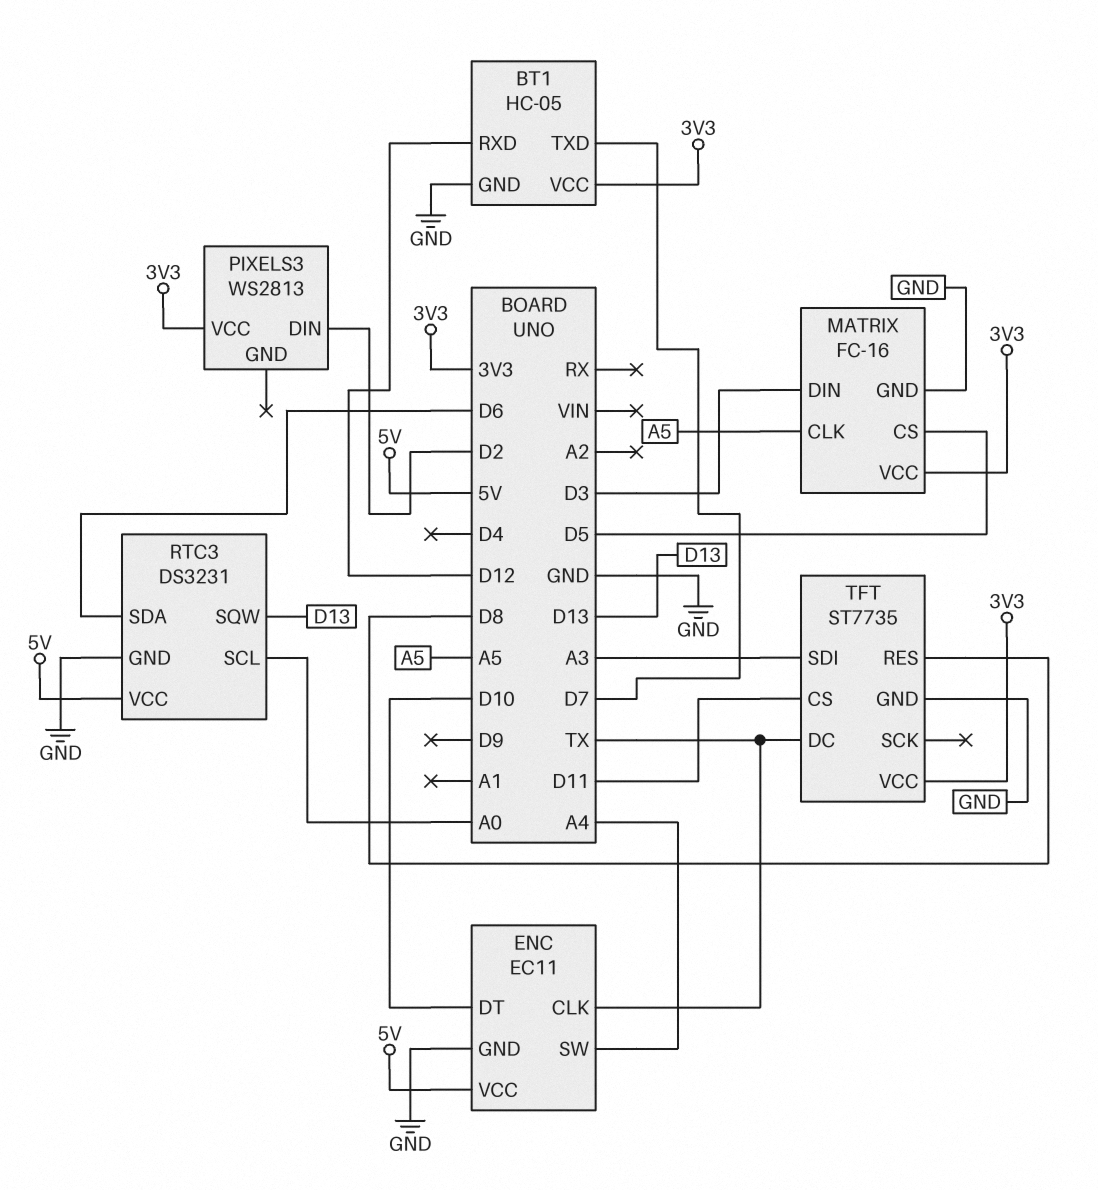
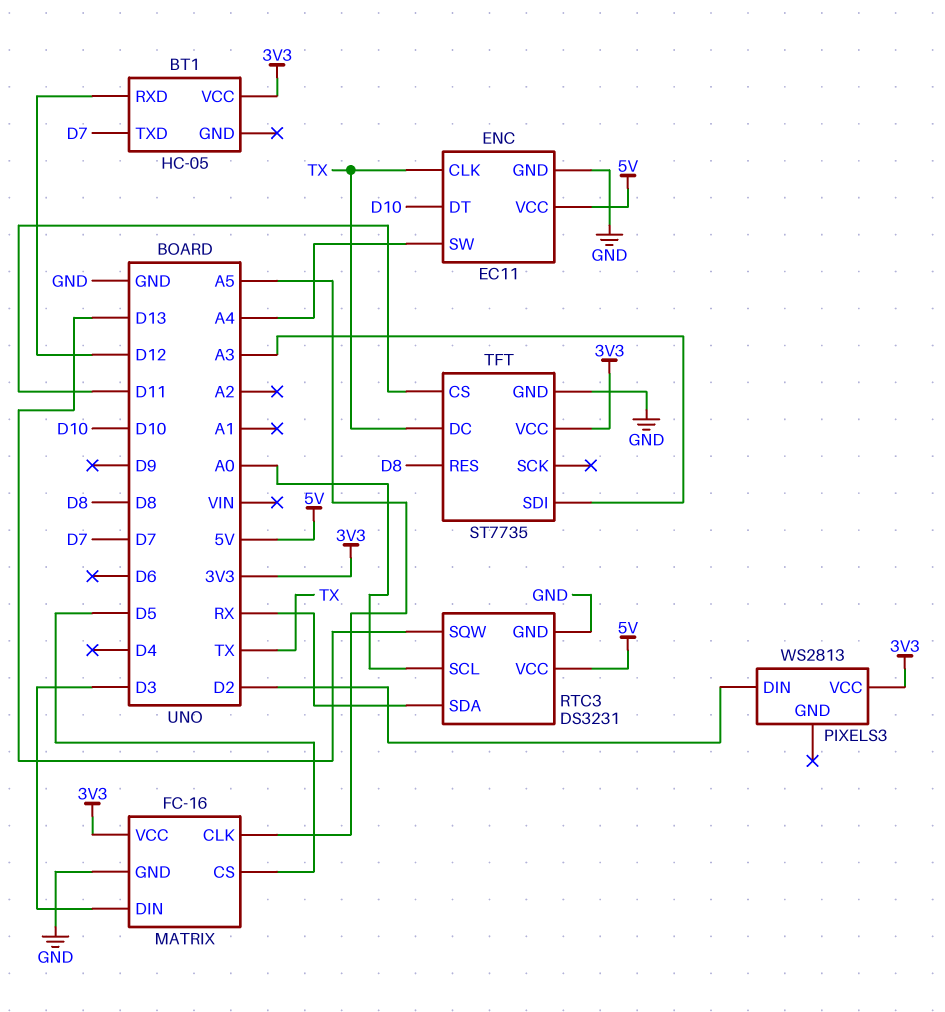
BT1 pin GND: GND -> none
RTC3 pin SDA: D6 -> RX

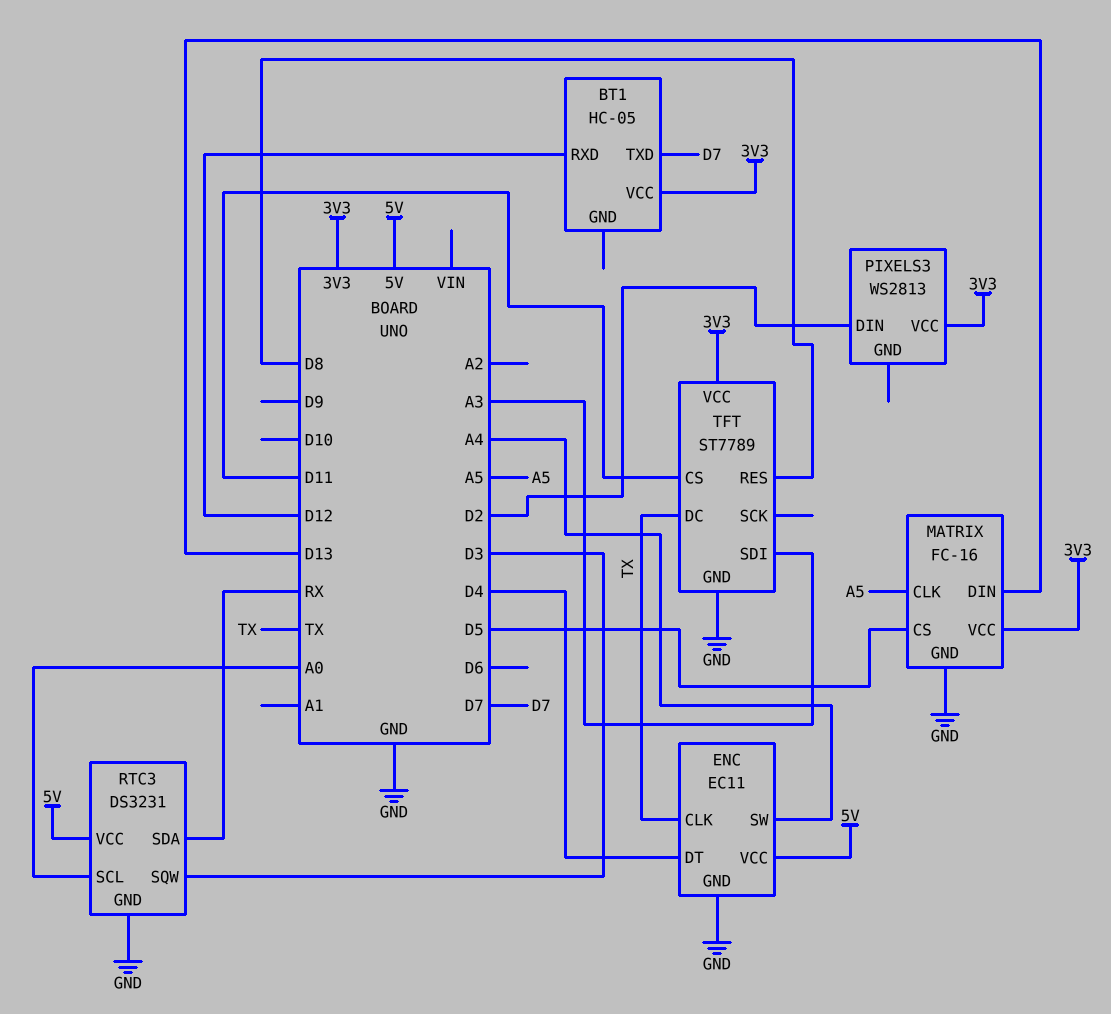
ENC pin DT: D10 -> D4
MATRIX pin DIN: D3 -> D13
RTC3 pin SQW: D13 -> D3
TFT: ST7735 -> ST7789

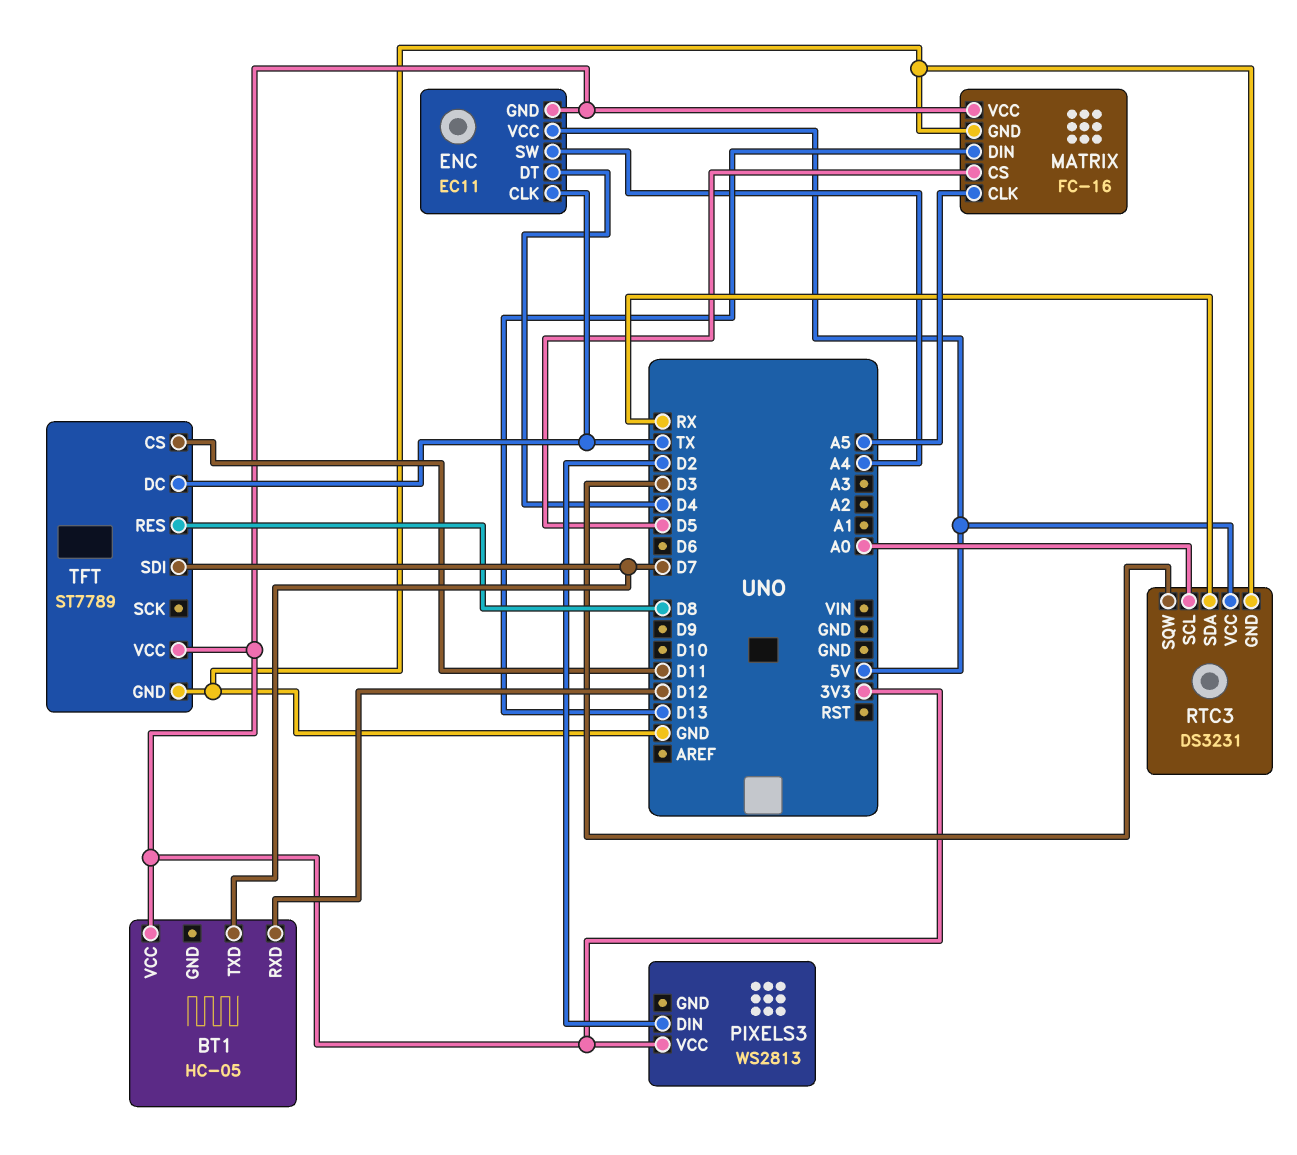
ENC pin GND: GND -> 3V3
TFT pin SDI: A3 -> D7

